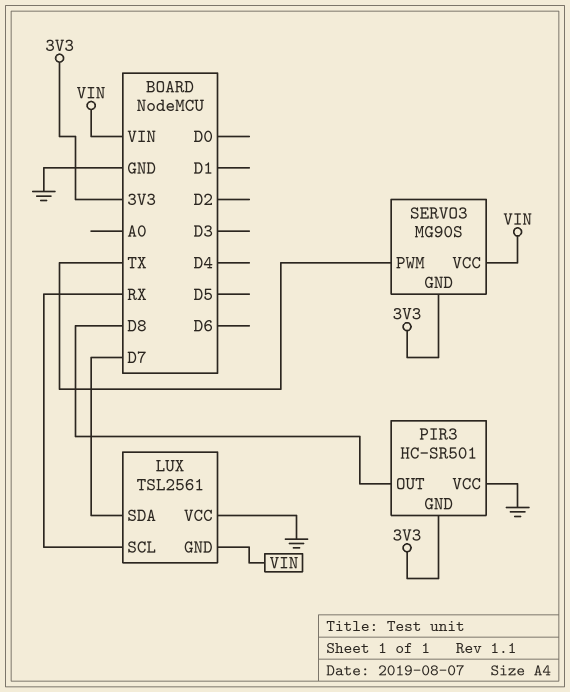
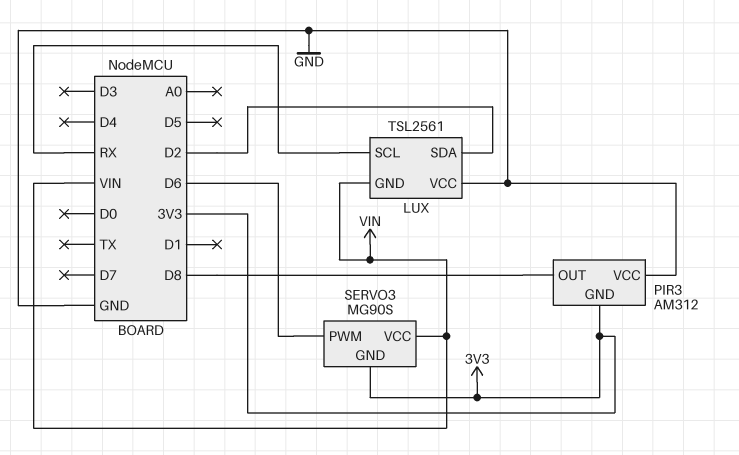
LUX pin SDA: D7 -> D2
PIR3: HC-SR501 -> AM312
SERVO3 pin PWM: TX -> D6

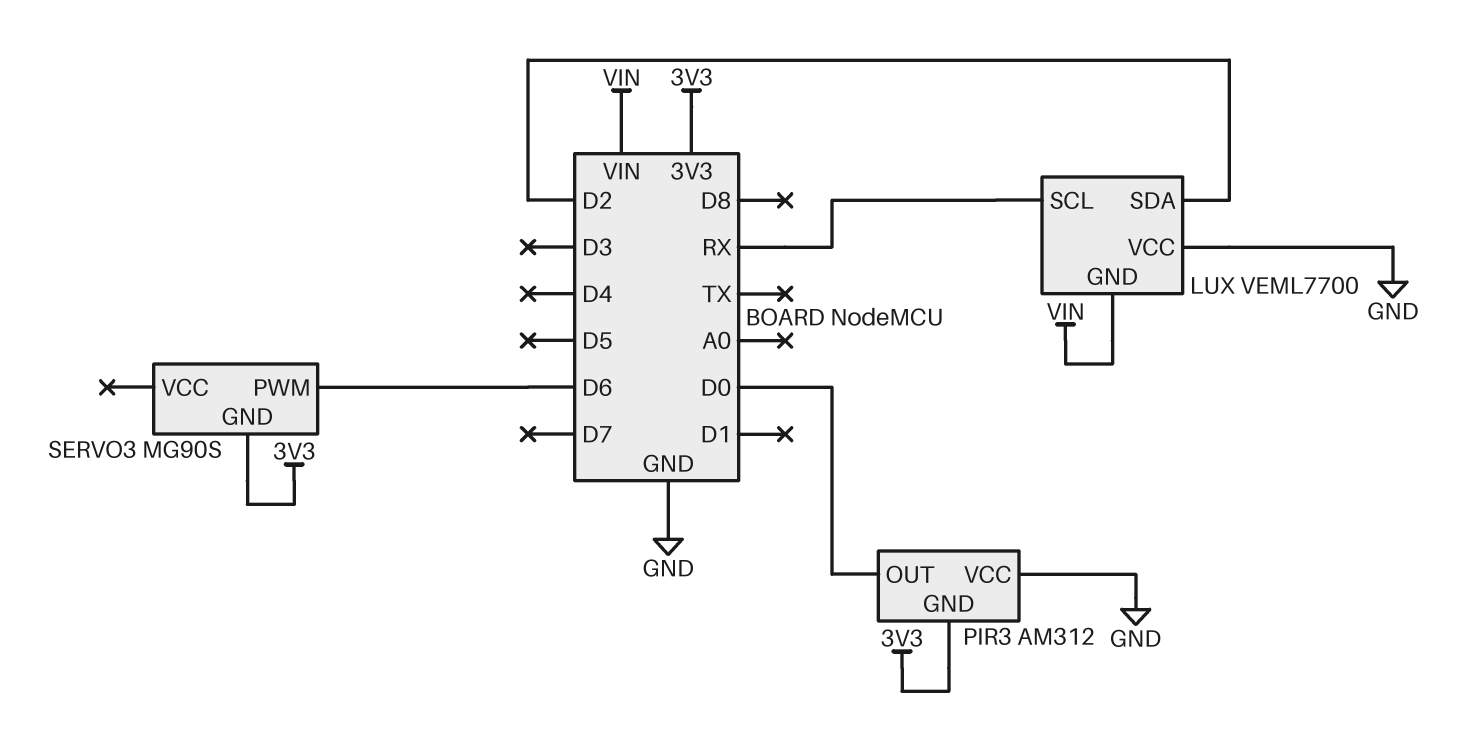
LUX: TSL2561 -> VEML7700
PIR3 pin OUT: D8 -> D0
SERVO3 pin VCC: VIN -> none

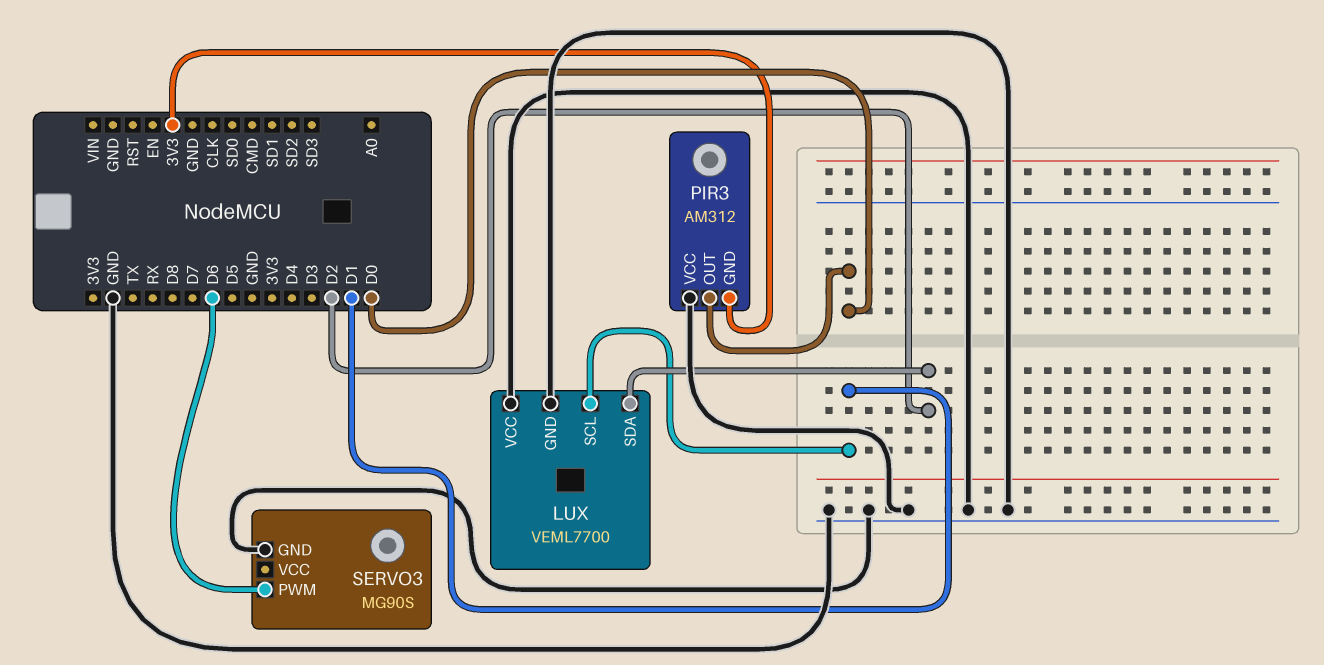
LUX pin GND: VIN -> GND
LUX pin SCL: RX -> D1
SERVO3 pin GND: 3V3 -> GND

